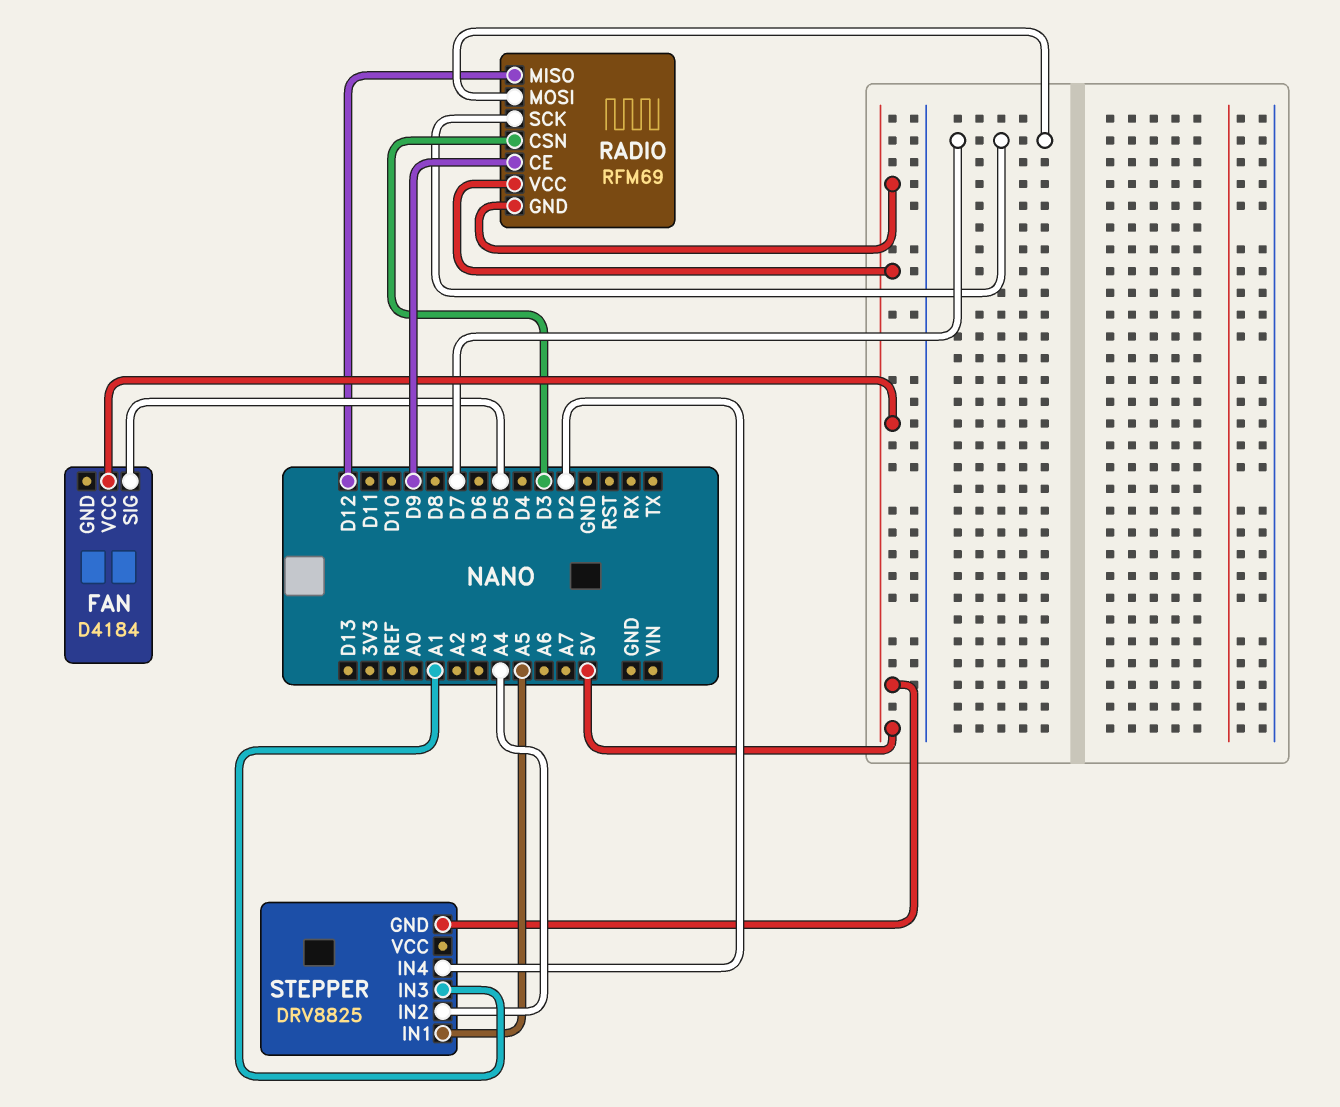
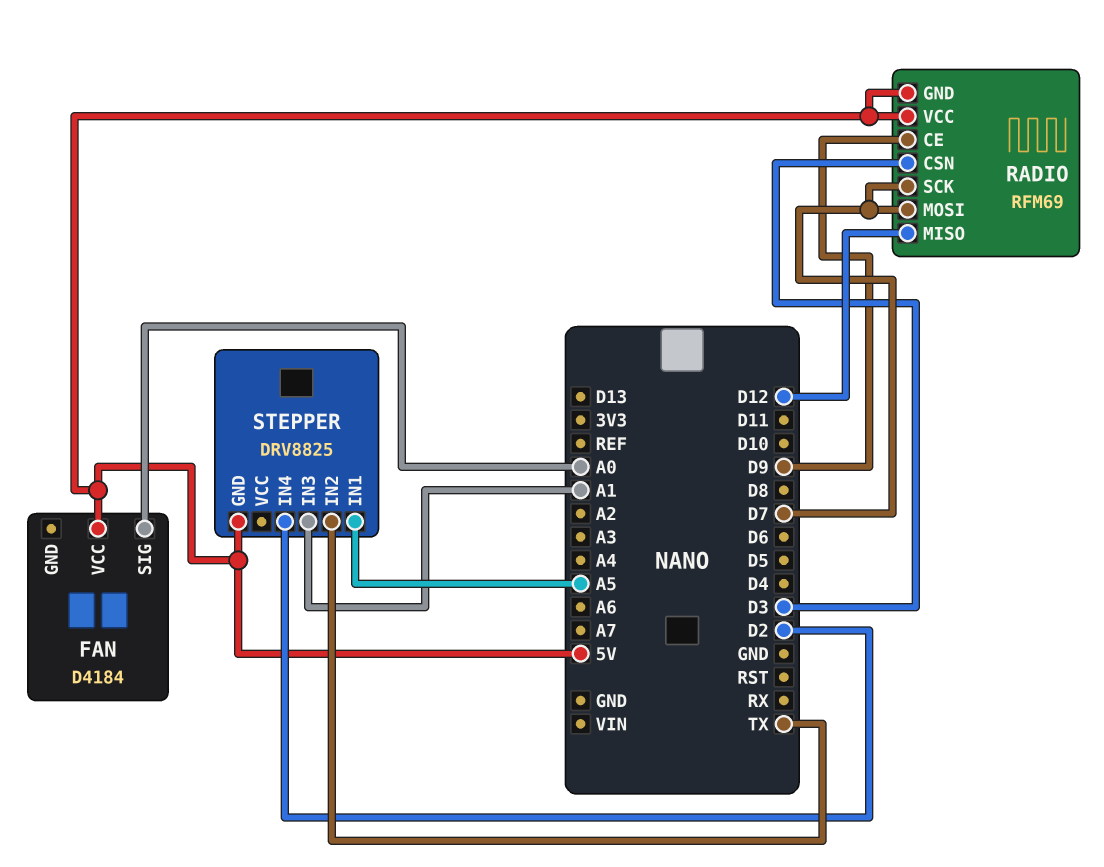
FAN pin SIG: D5 -> A0
STEPPER pin IN2: A4 -> TX

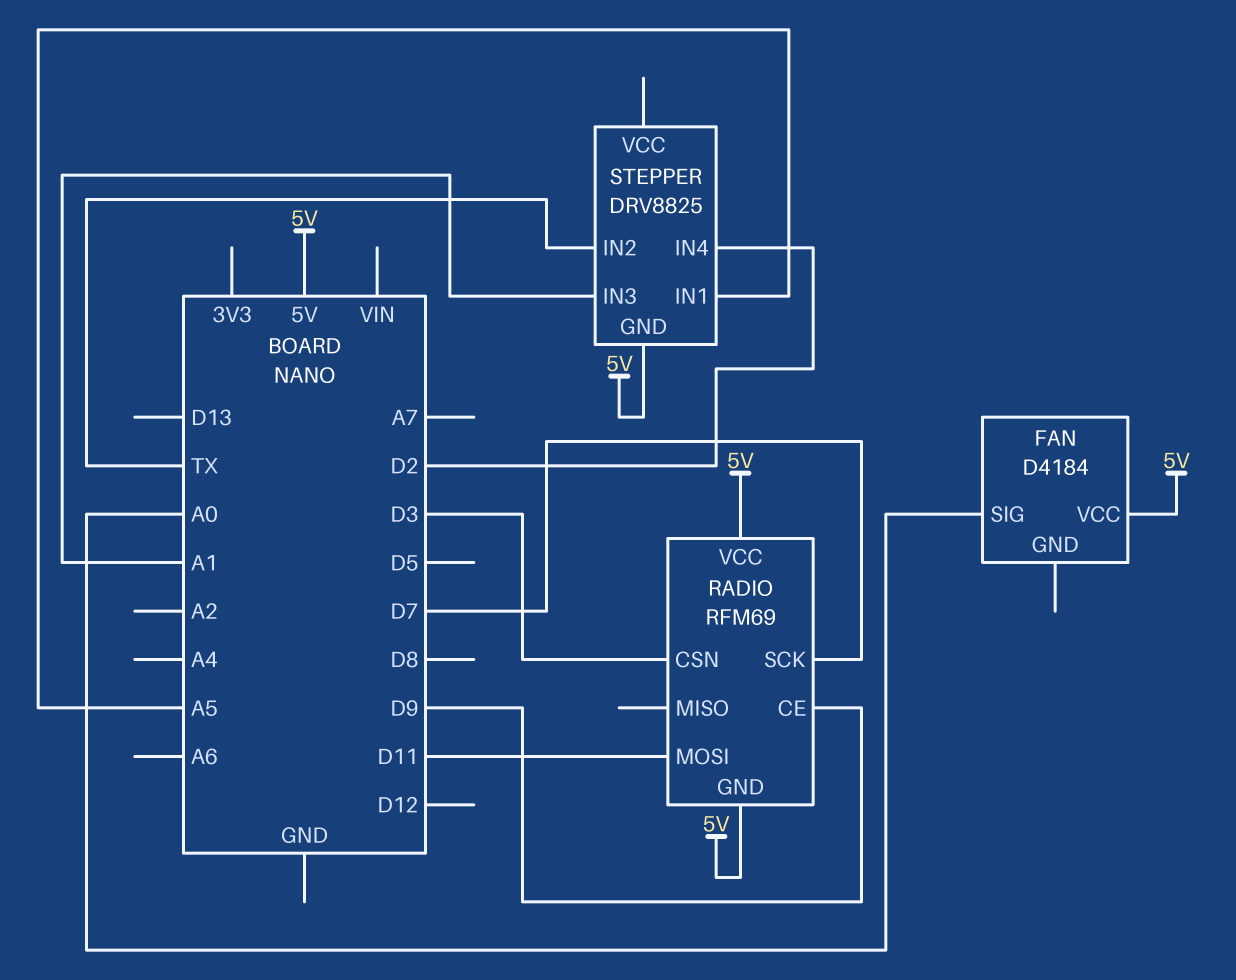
RADIO pin MISO: D12 -> none
RADIO pin MOSI: D7 -> D11

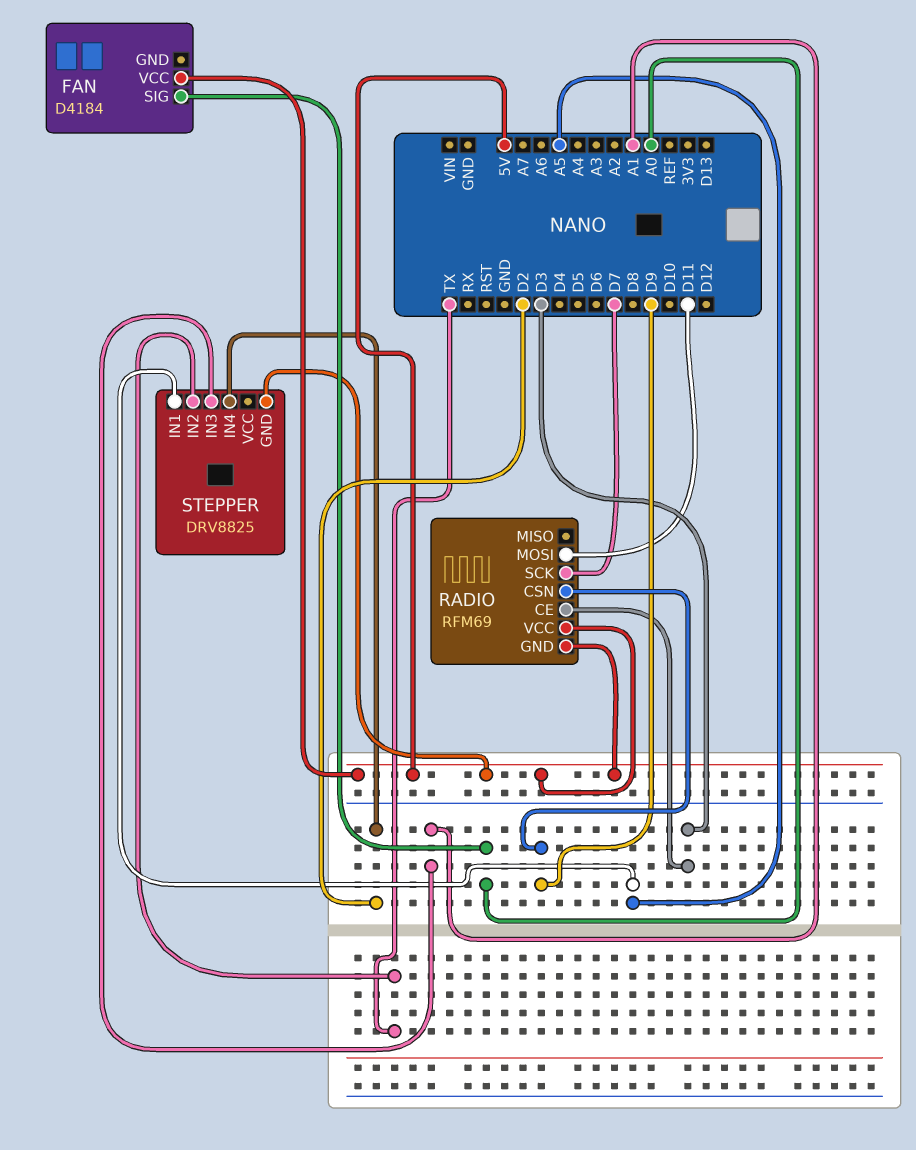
RADIO pin CE: D9 -> D3
RADIO pin CSN: D3 -> D9

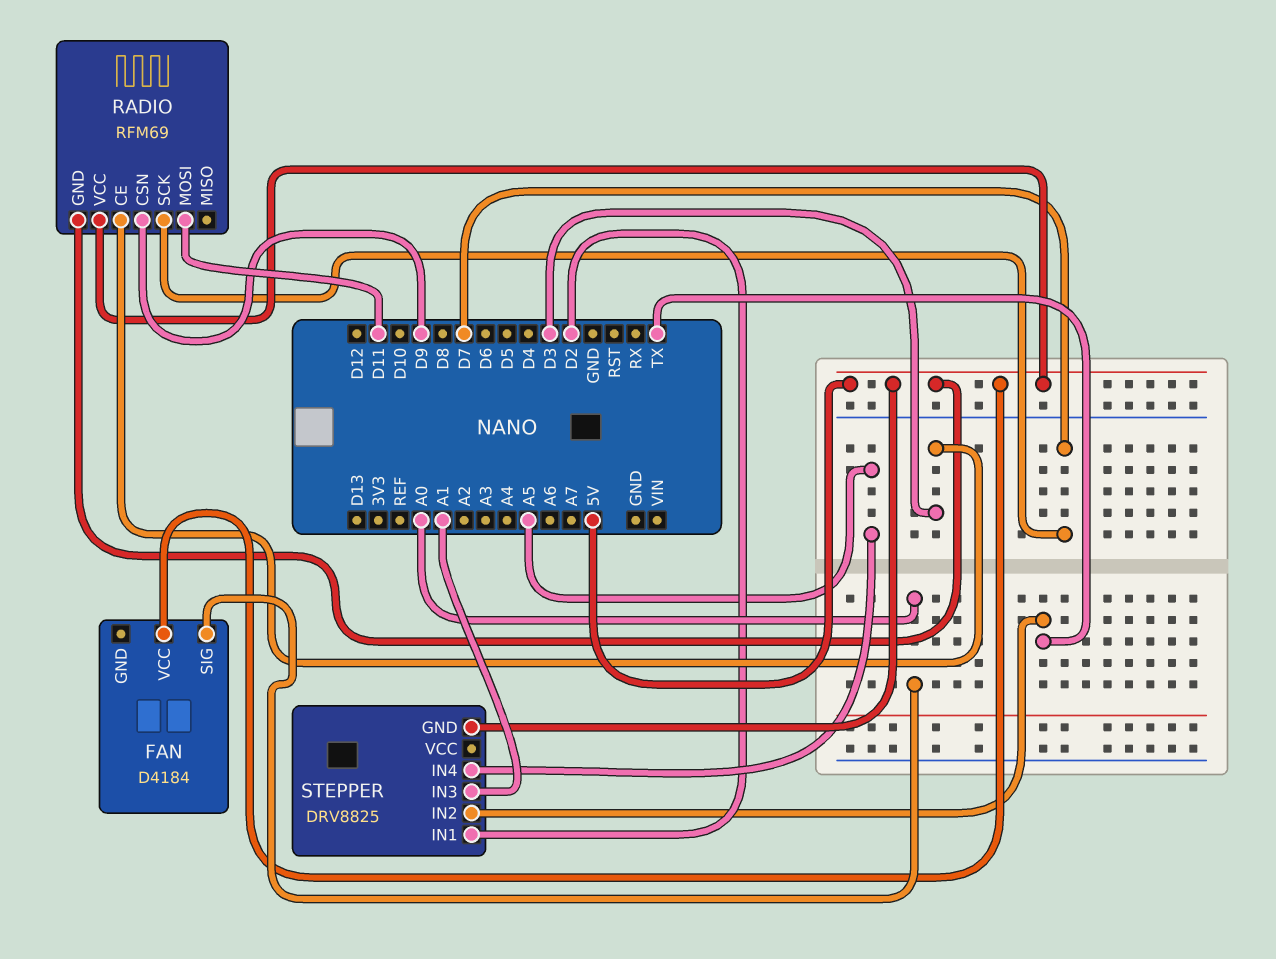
STEPPER pin IN1: A5 -> D2
STEPPER pin IN4: D2 -> A5

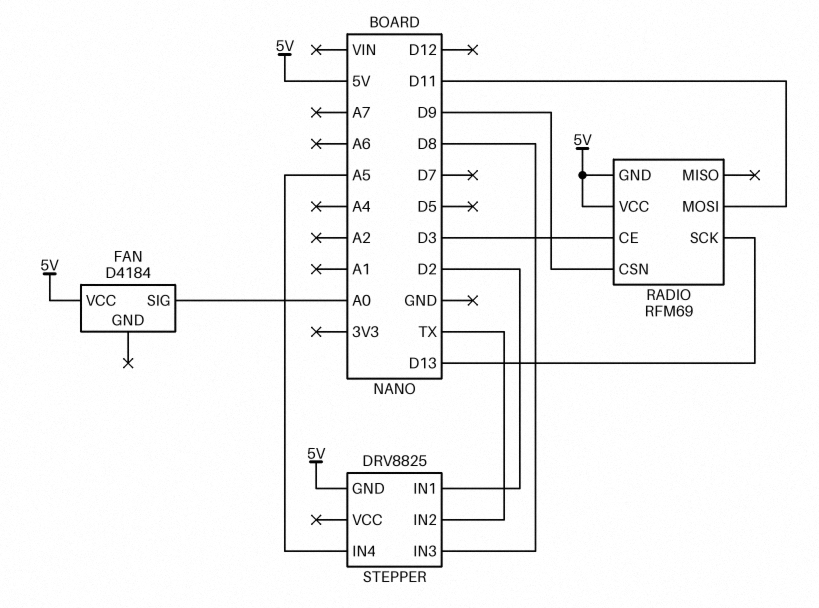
RADIO pin SCK: D7 -> D13
STEPPER pin IN3: A1 -> D8

